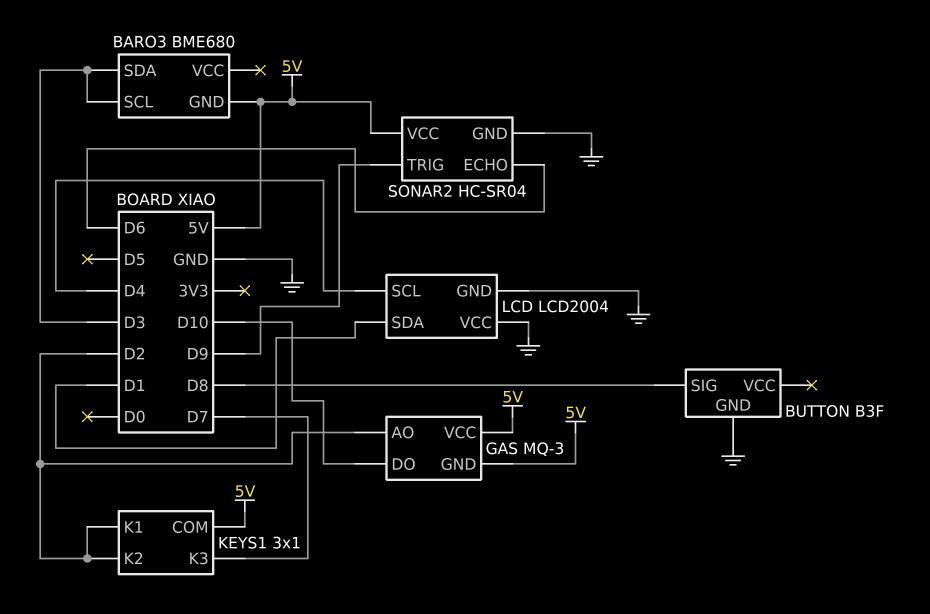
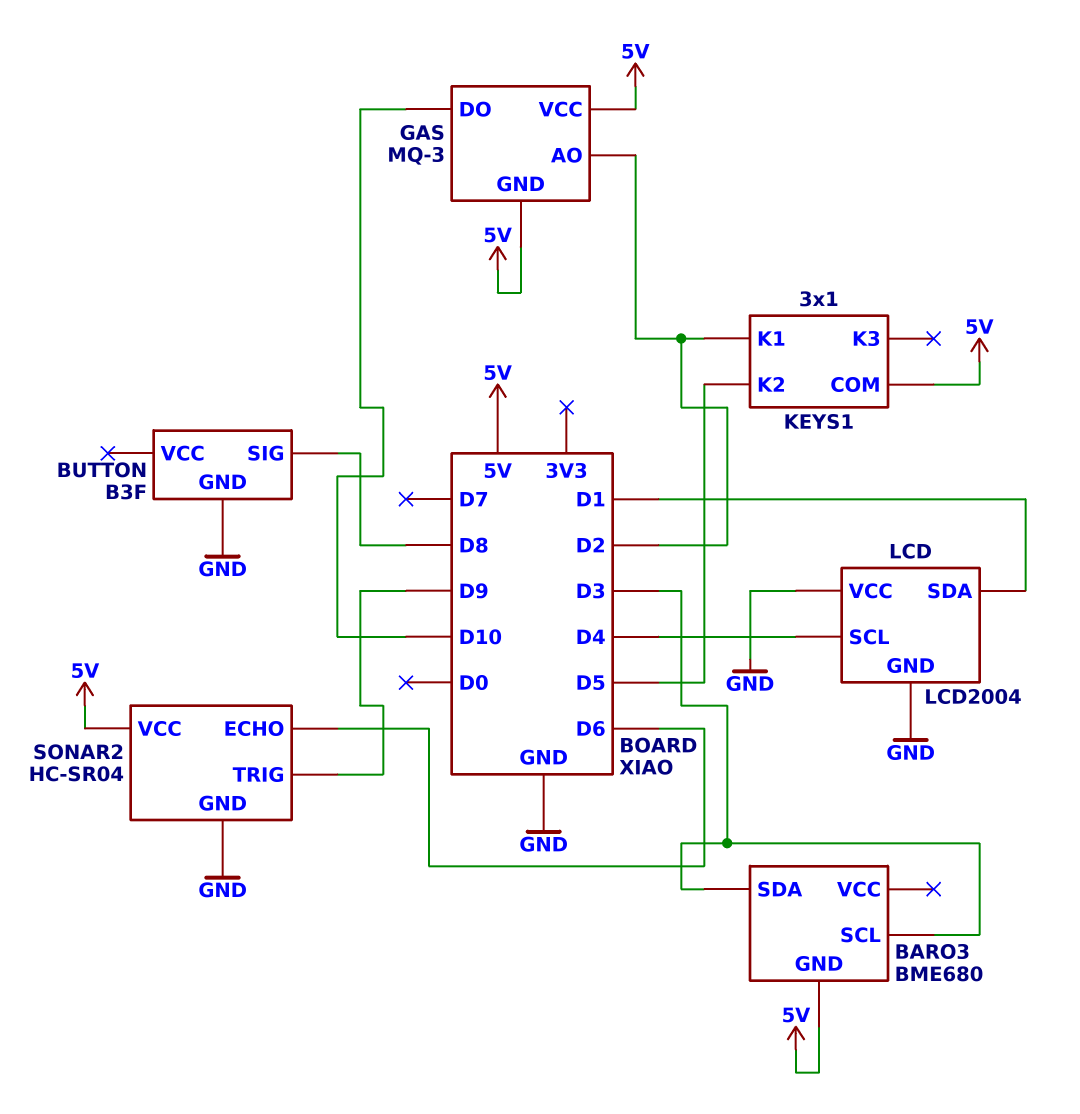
KEYS1 pin K2: D2 -> D5
KEYS1 pin K3: D7 -> none

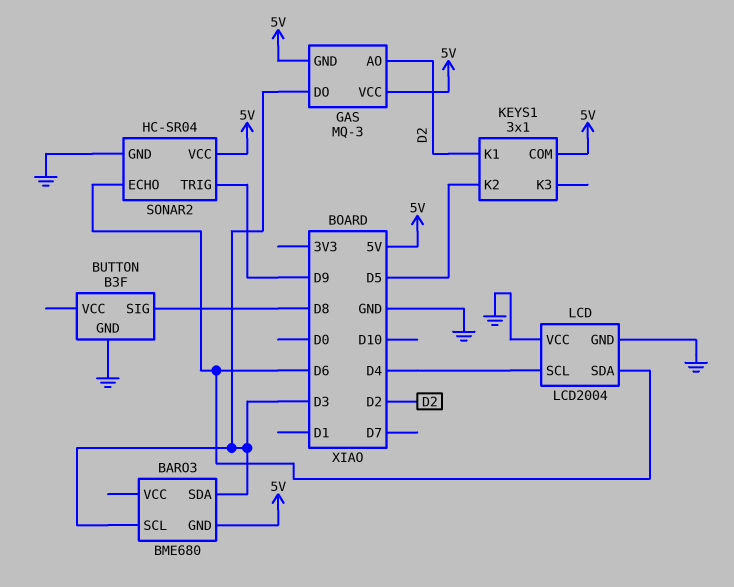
GAS pin DO: D10 -> D3
LCD pin SDA: D1 -> D6

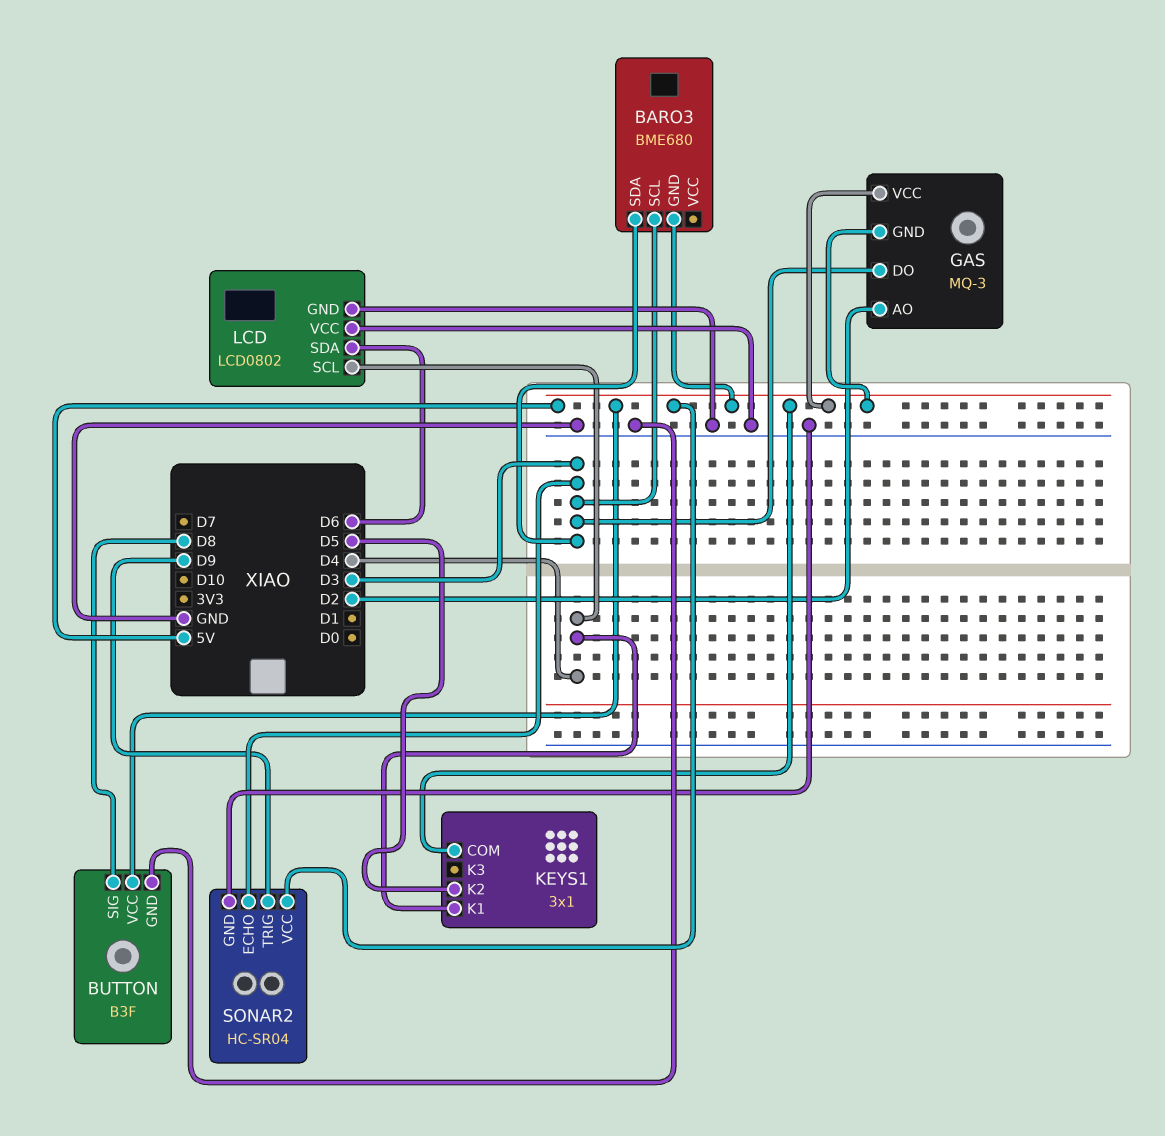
BUTTON pin VCC: none -> 5V
KEYS1 pin K1: D2 -> D4
LCD: LCD2004 -> LCD0802
SONAR2 pin ECHO: D6 -> D3

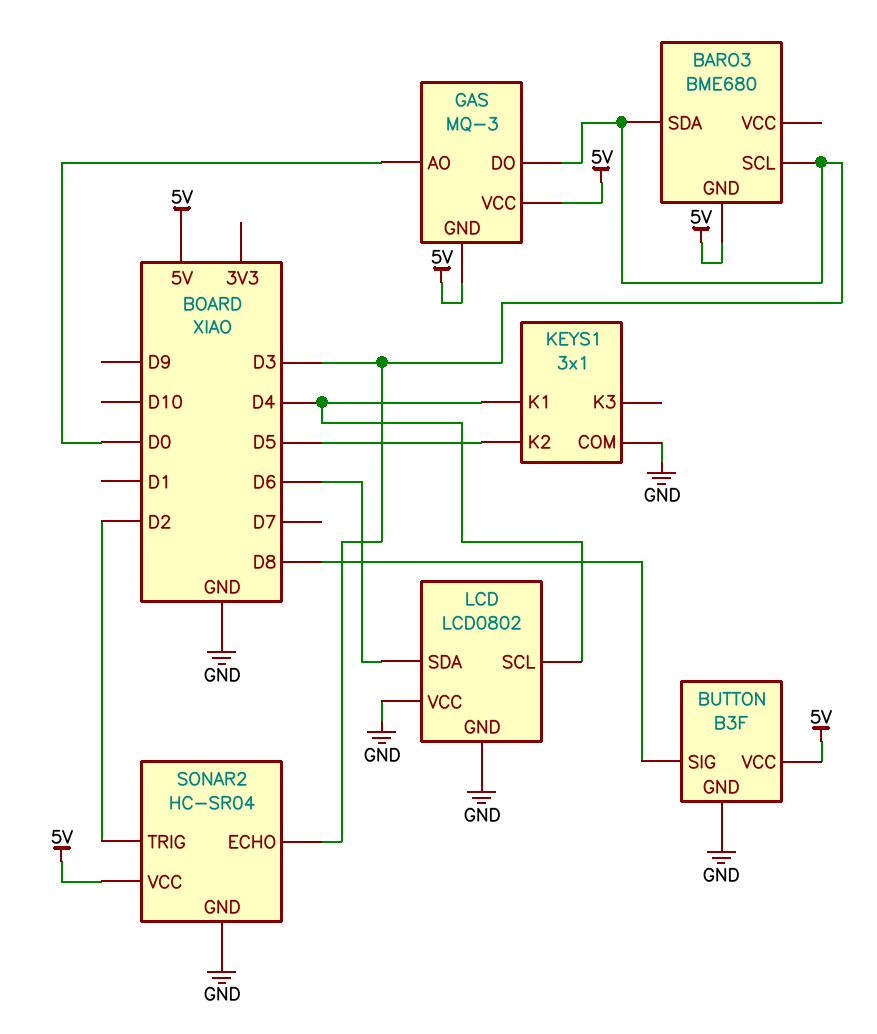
GAS pin AO: D2 -> D0
KEYS1 pin COM: 5V -> GND
SONAR2 pin TRIG: D9 -> D2

